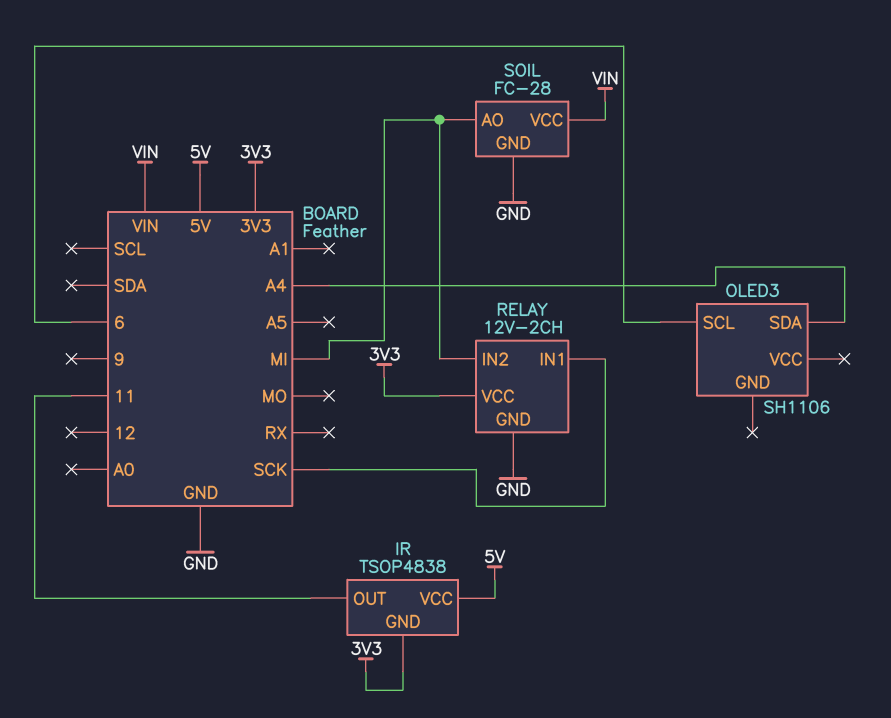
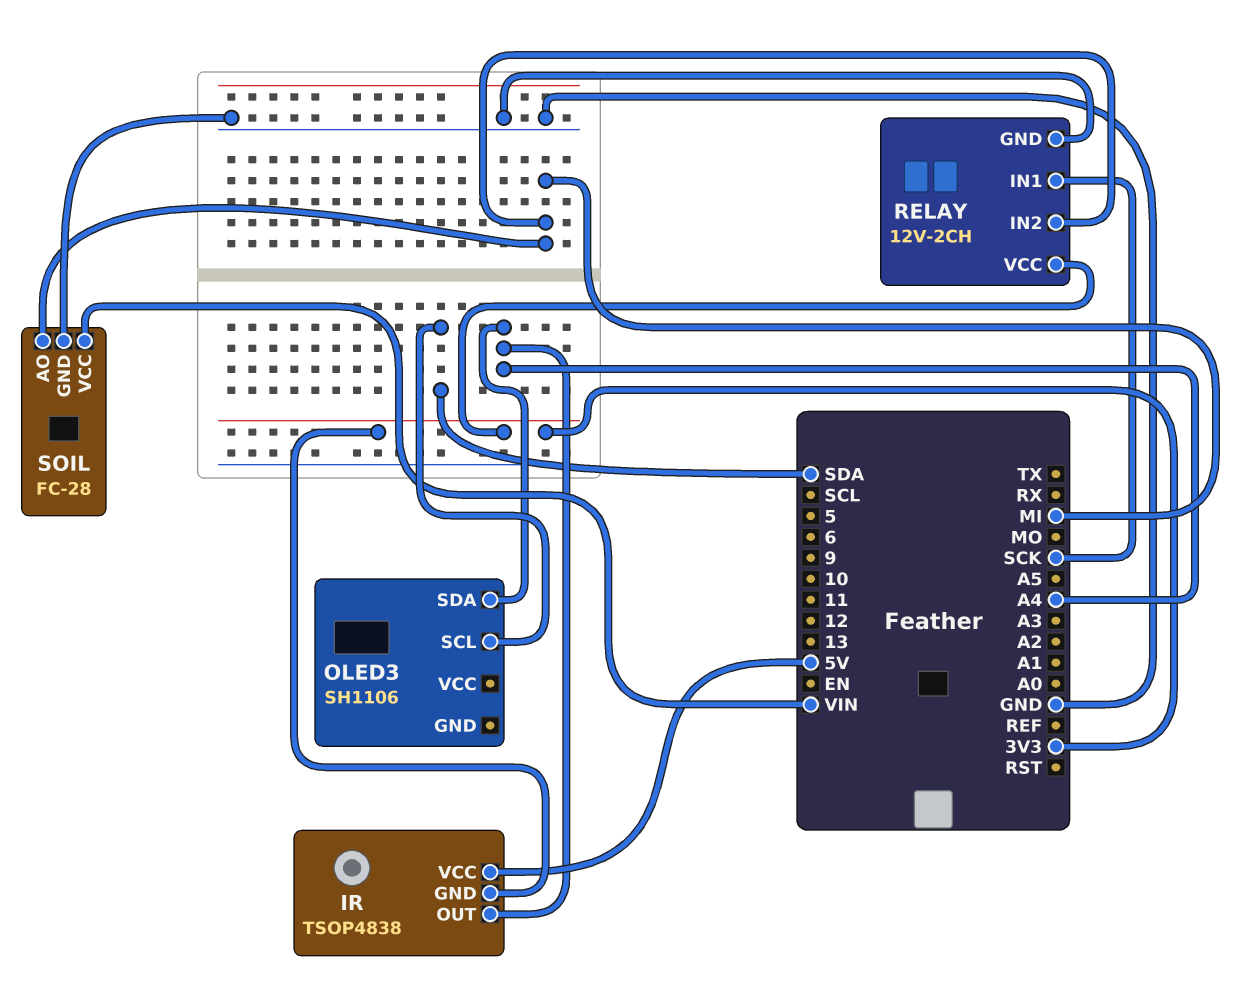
IR pin OUT: 11 -> A4
OLED3 pin SCL: 6 -> SDA

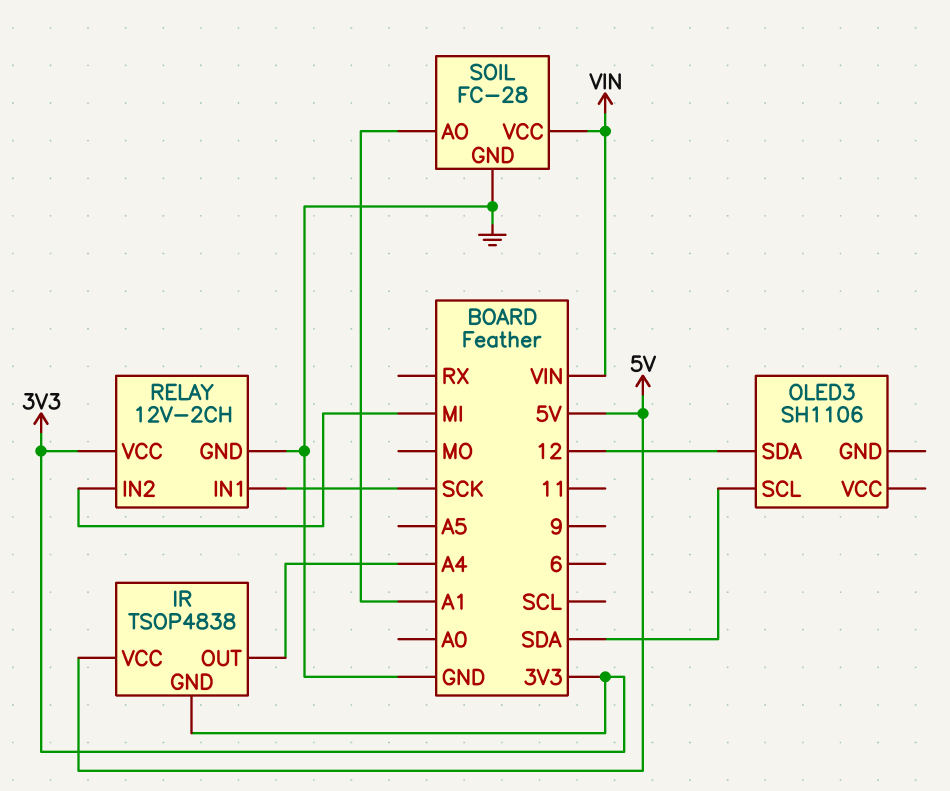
OLED3 pin SDA: A4 -> 12
SOIL pin AO: MI -> A1

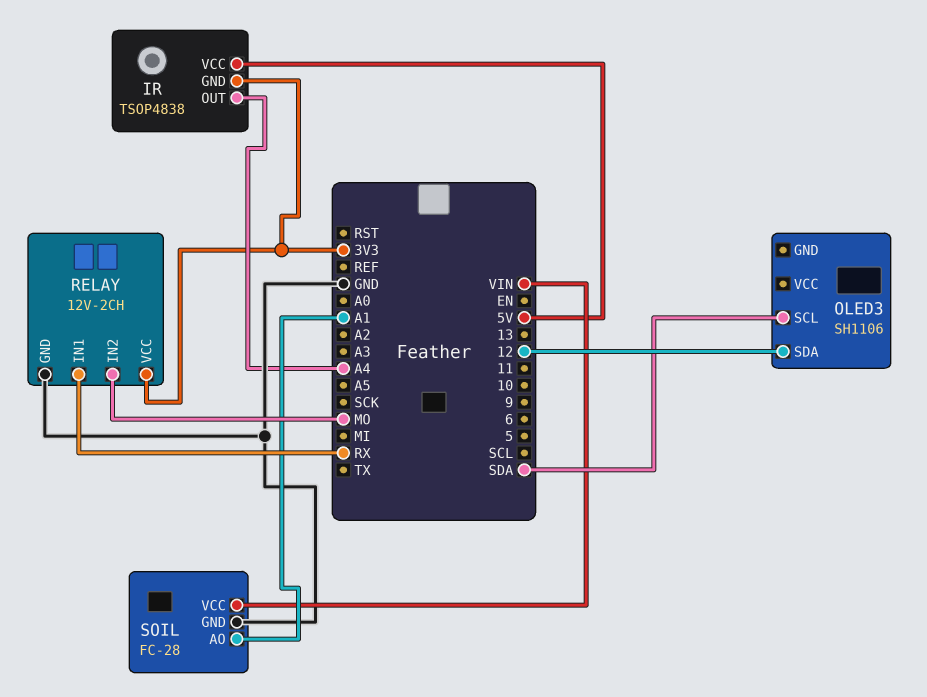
RELAY pin IN1: SCK -> RX
RELAY pin IN2: MI -> MO

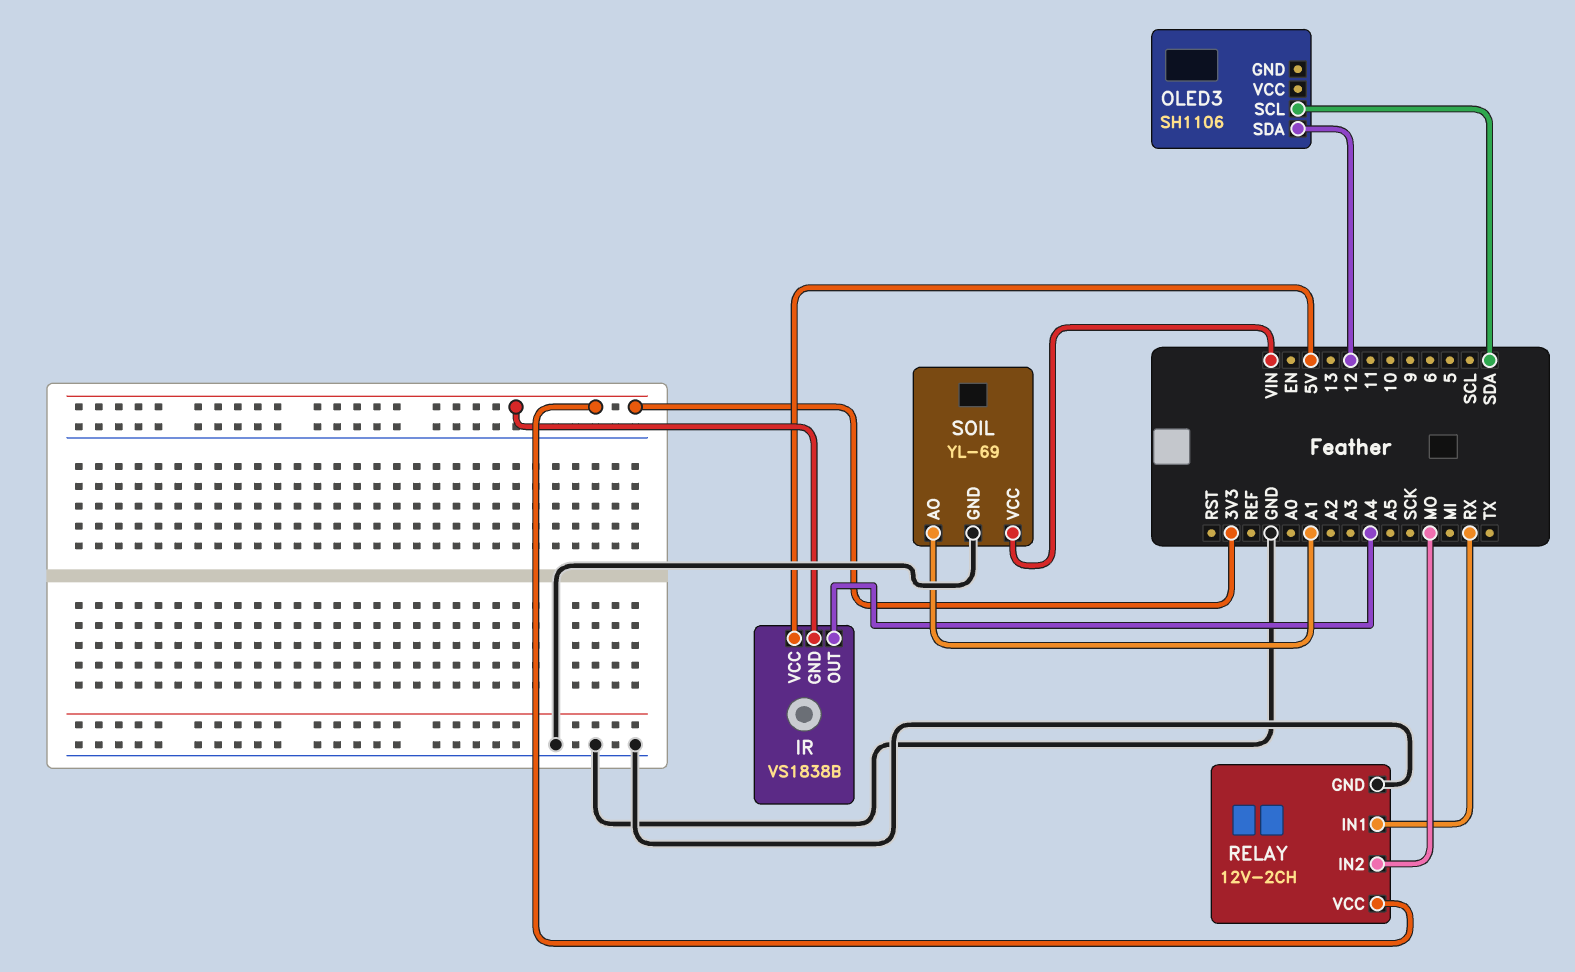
IR: TSOP4838 -> VS1838B
SOIL: FC-28 -> YL-69

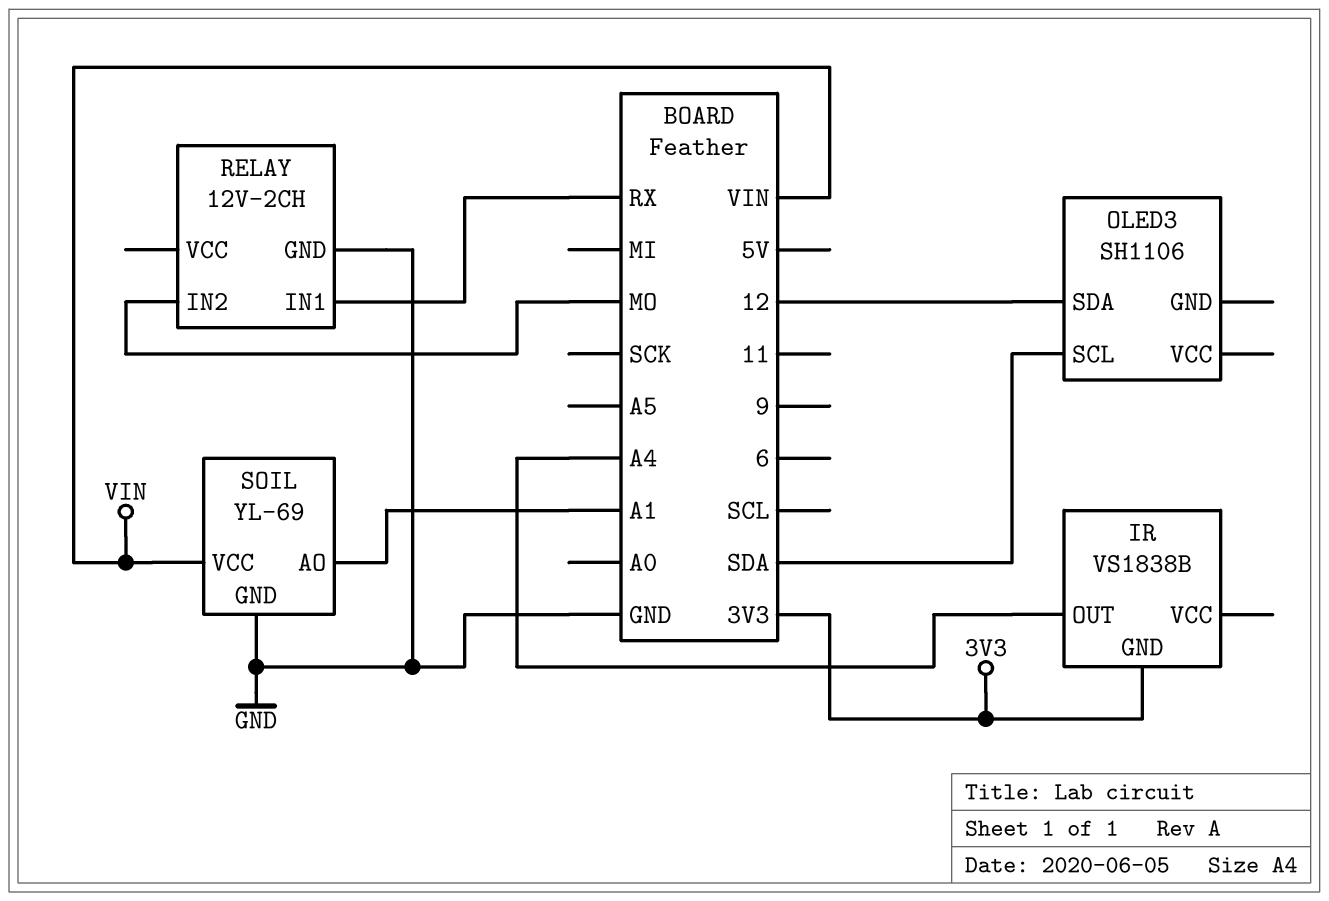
IR pin VCC: 5V -> none
RELAY pin VCC: 3V3 -> none

